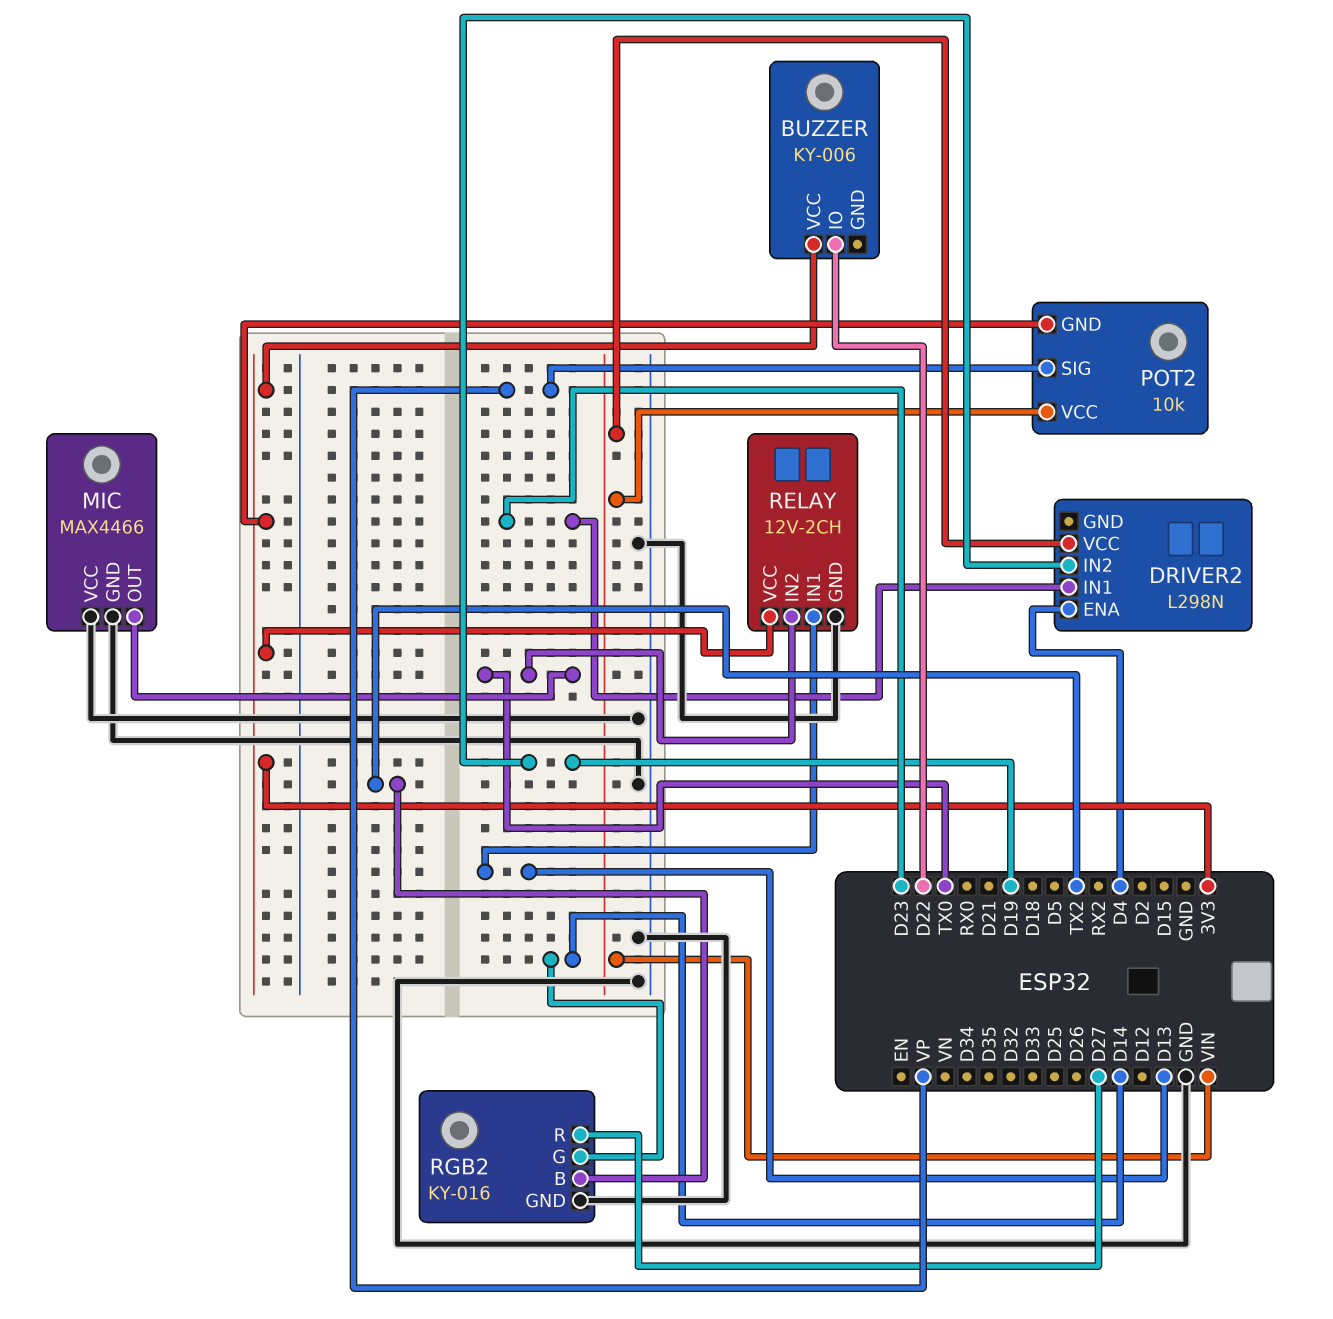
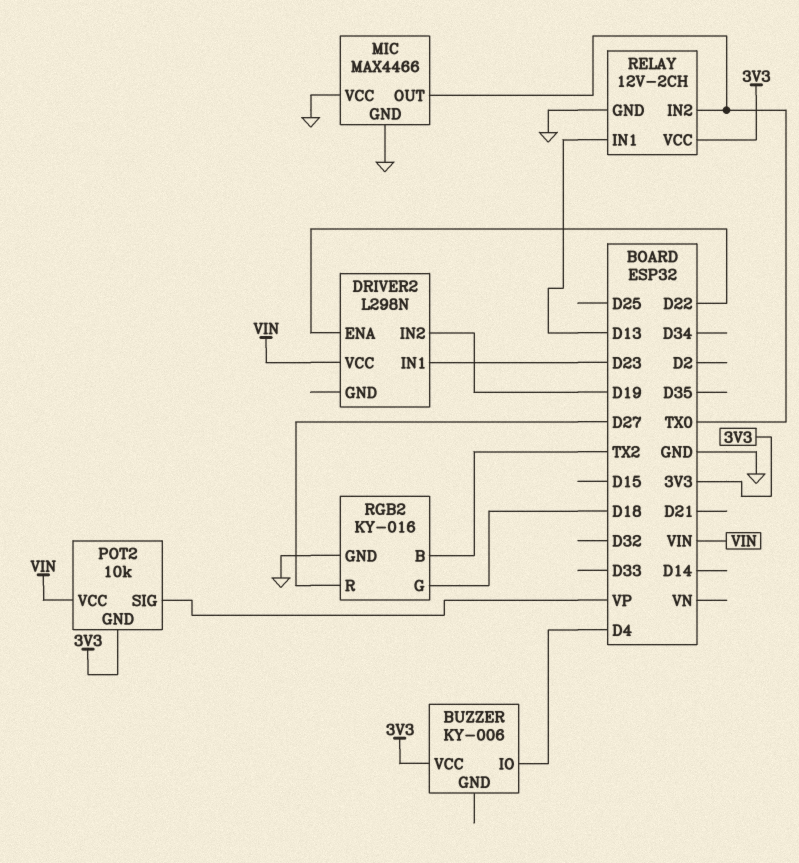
BUZZER pin IO: D22 -> D4
DRIVER2 pin ENA: D4 -> D22
RGB2 pin G: D14 -> D18

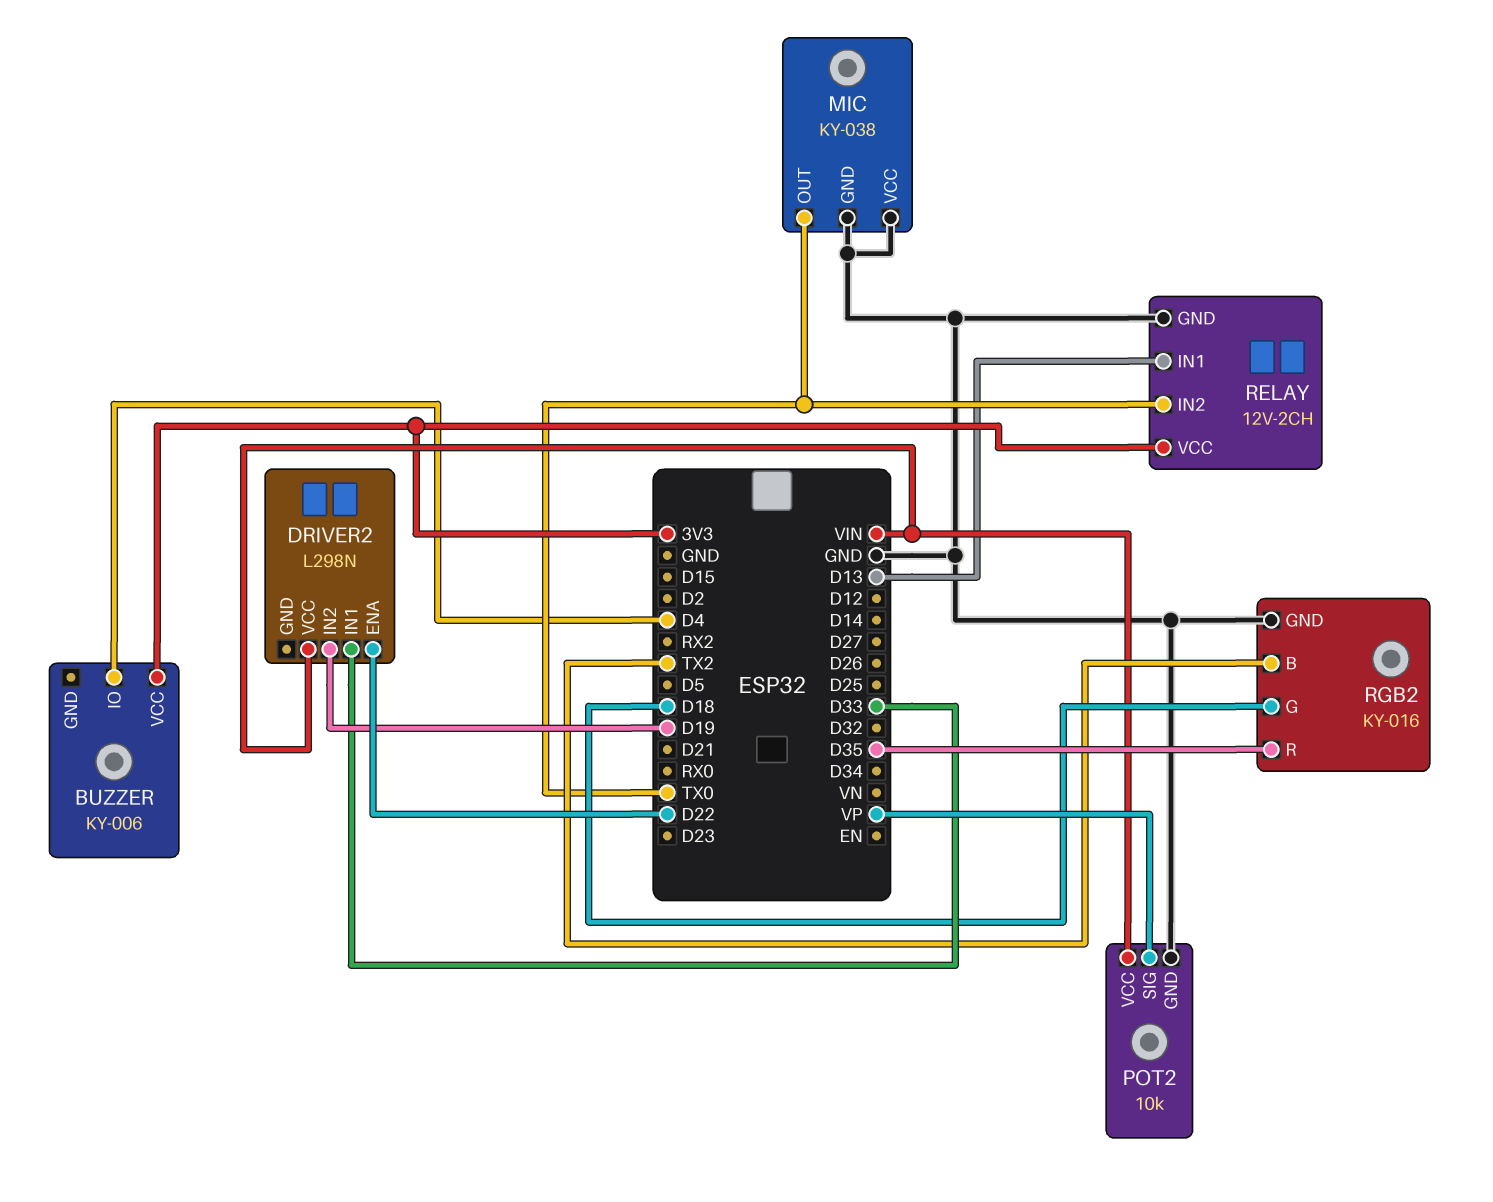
DRIVER2 pin IN1: D23 -> D33
MIC: MAX4466 -> KY-038
POT2 pin GND: 3V3 -> GND
RGB2 pin R: D27 -> D35

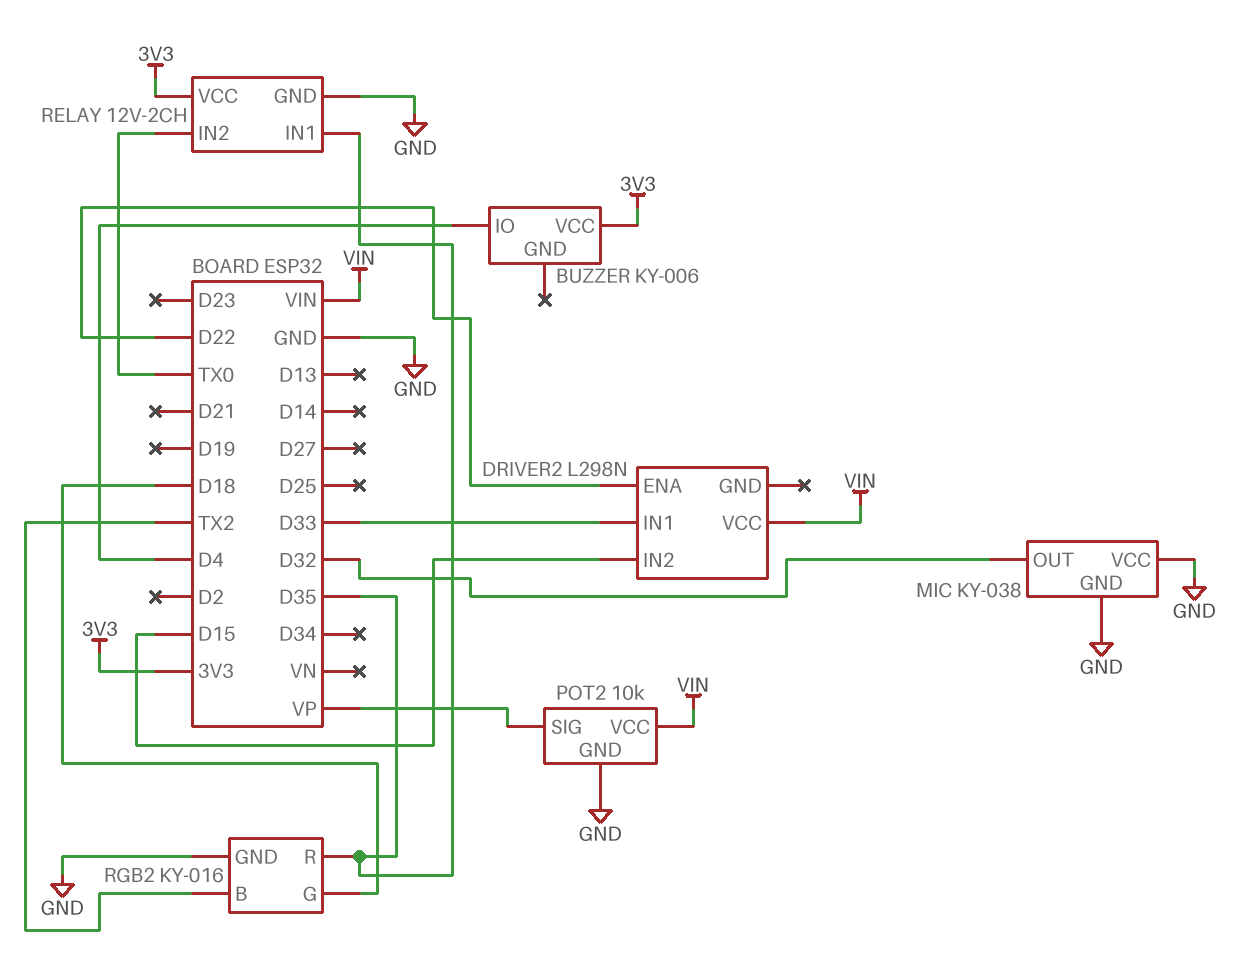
DRIVER2 pin IN2: D19 -> D15
MIC pin OUT: TX0 -> D32
RELAY pin IN1: D13 -> D35

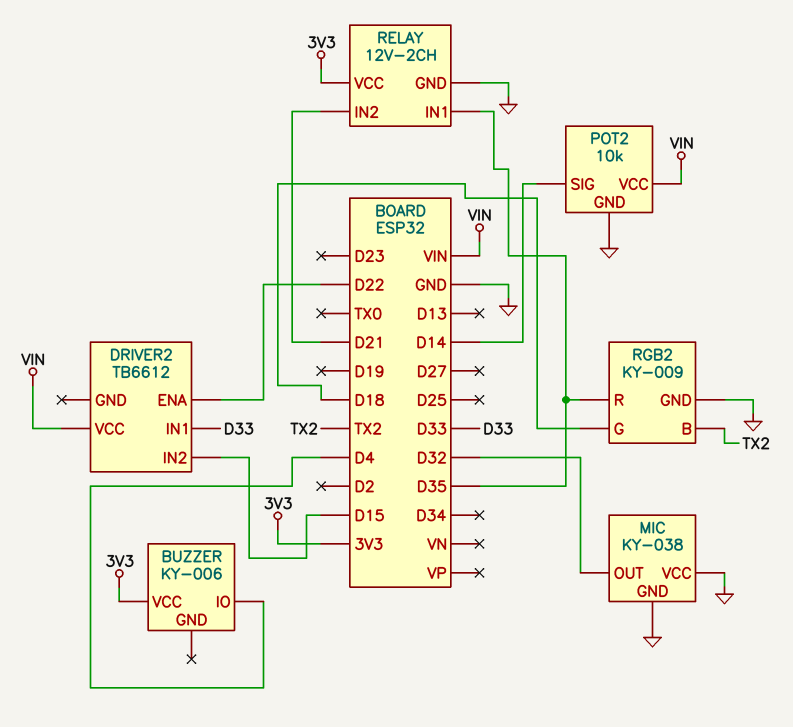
DRIVER2: L298N -> TB6612
POT2 pin SIG: VP -> D14
RELAY pin IN2: TX0 -> D21
RGB2: KY-016 -> KY-009

